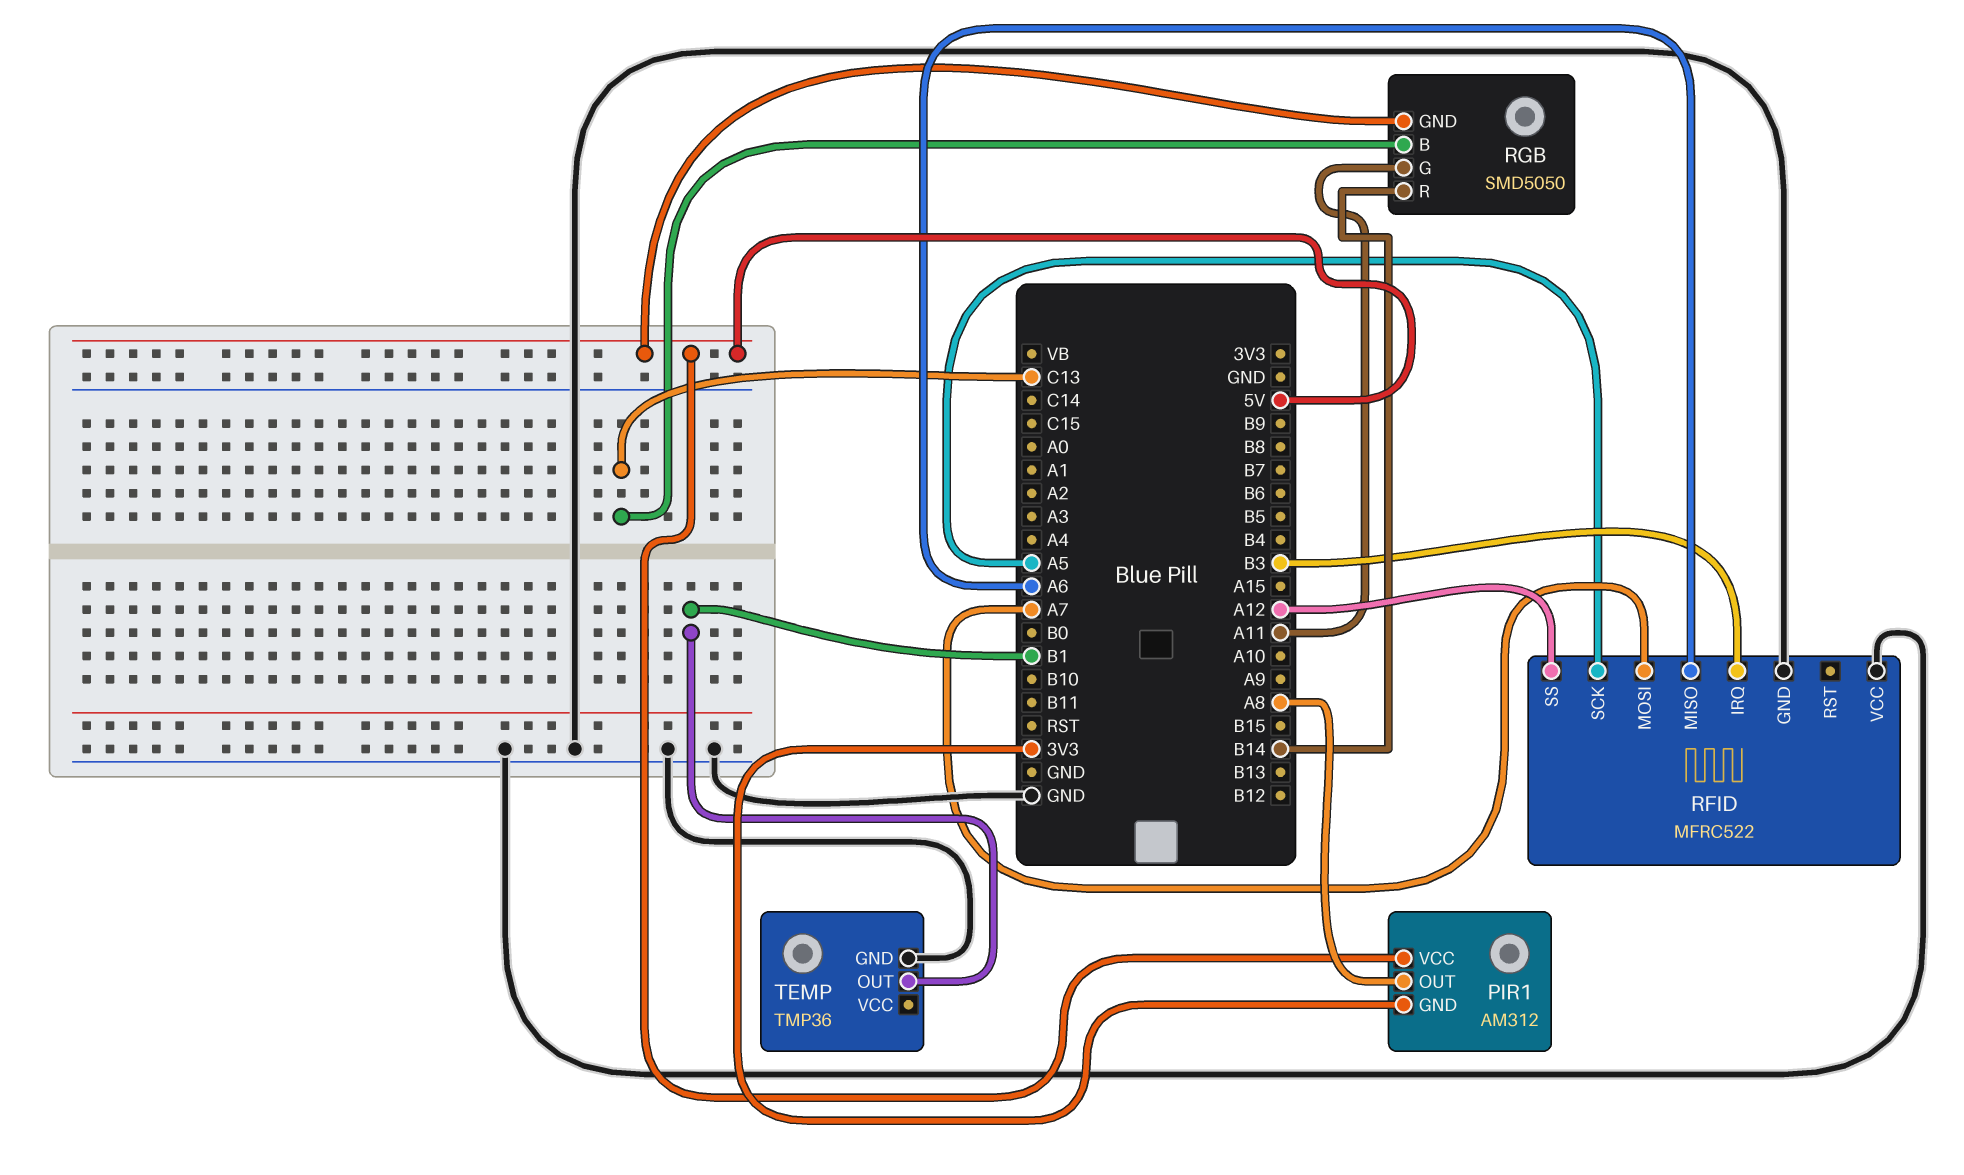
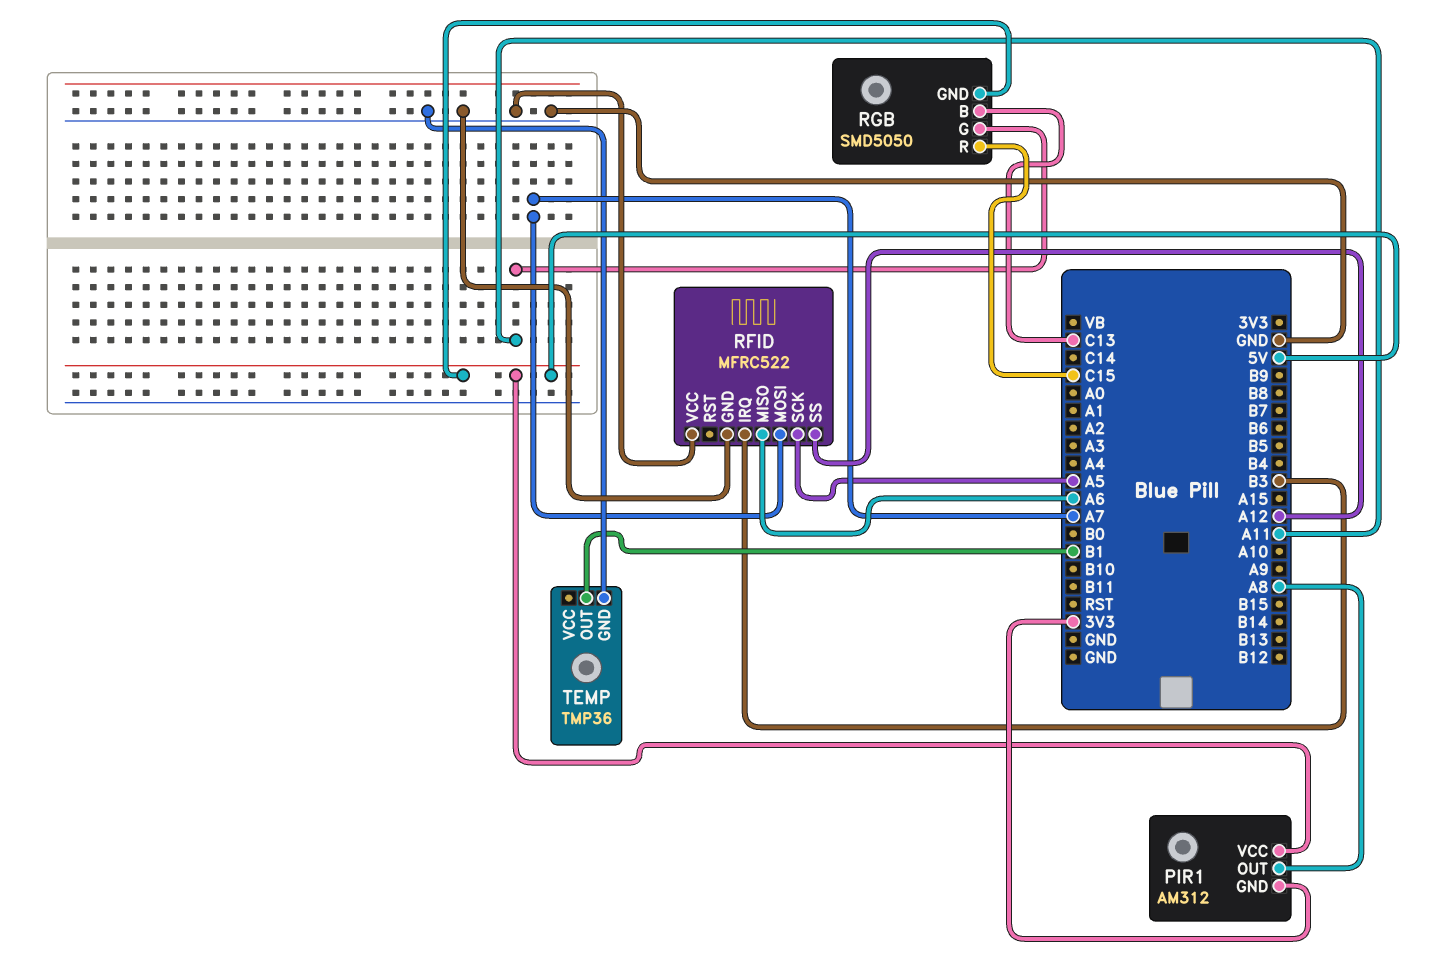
RGB pin R: B14 -> C15

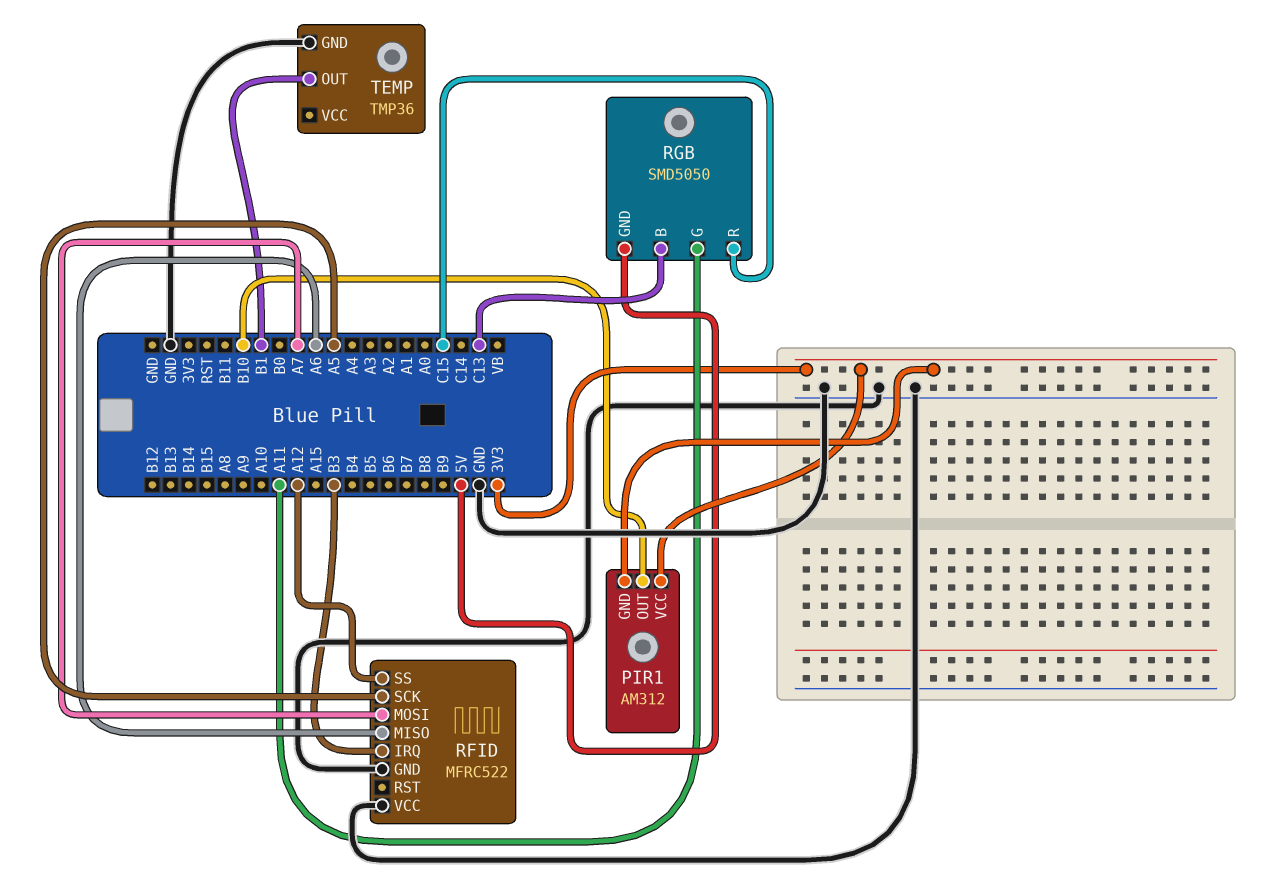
PIR1 pin OUT: A8 -> B10
PIR1 pin VCC: 5V -> 3V3

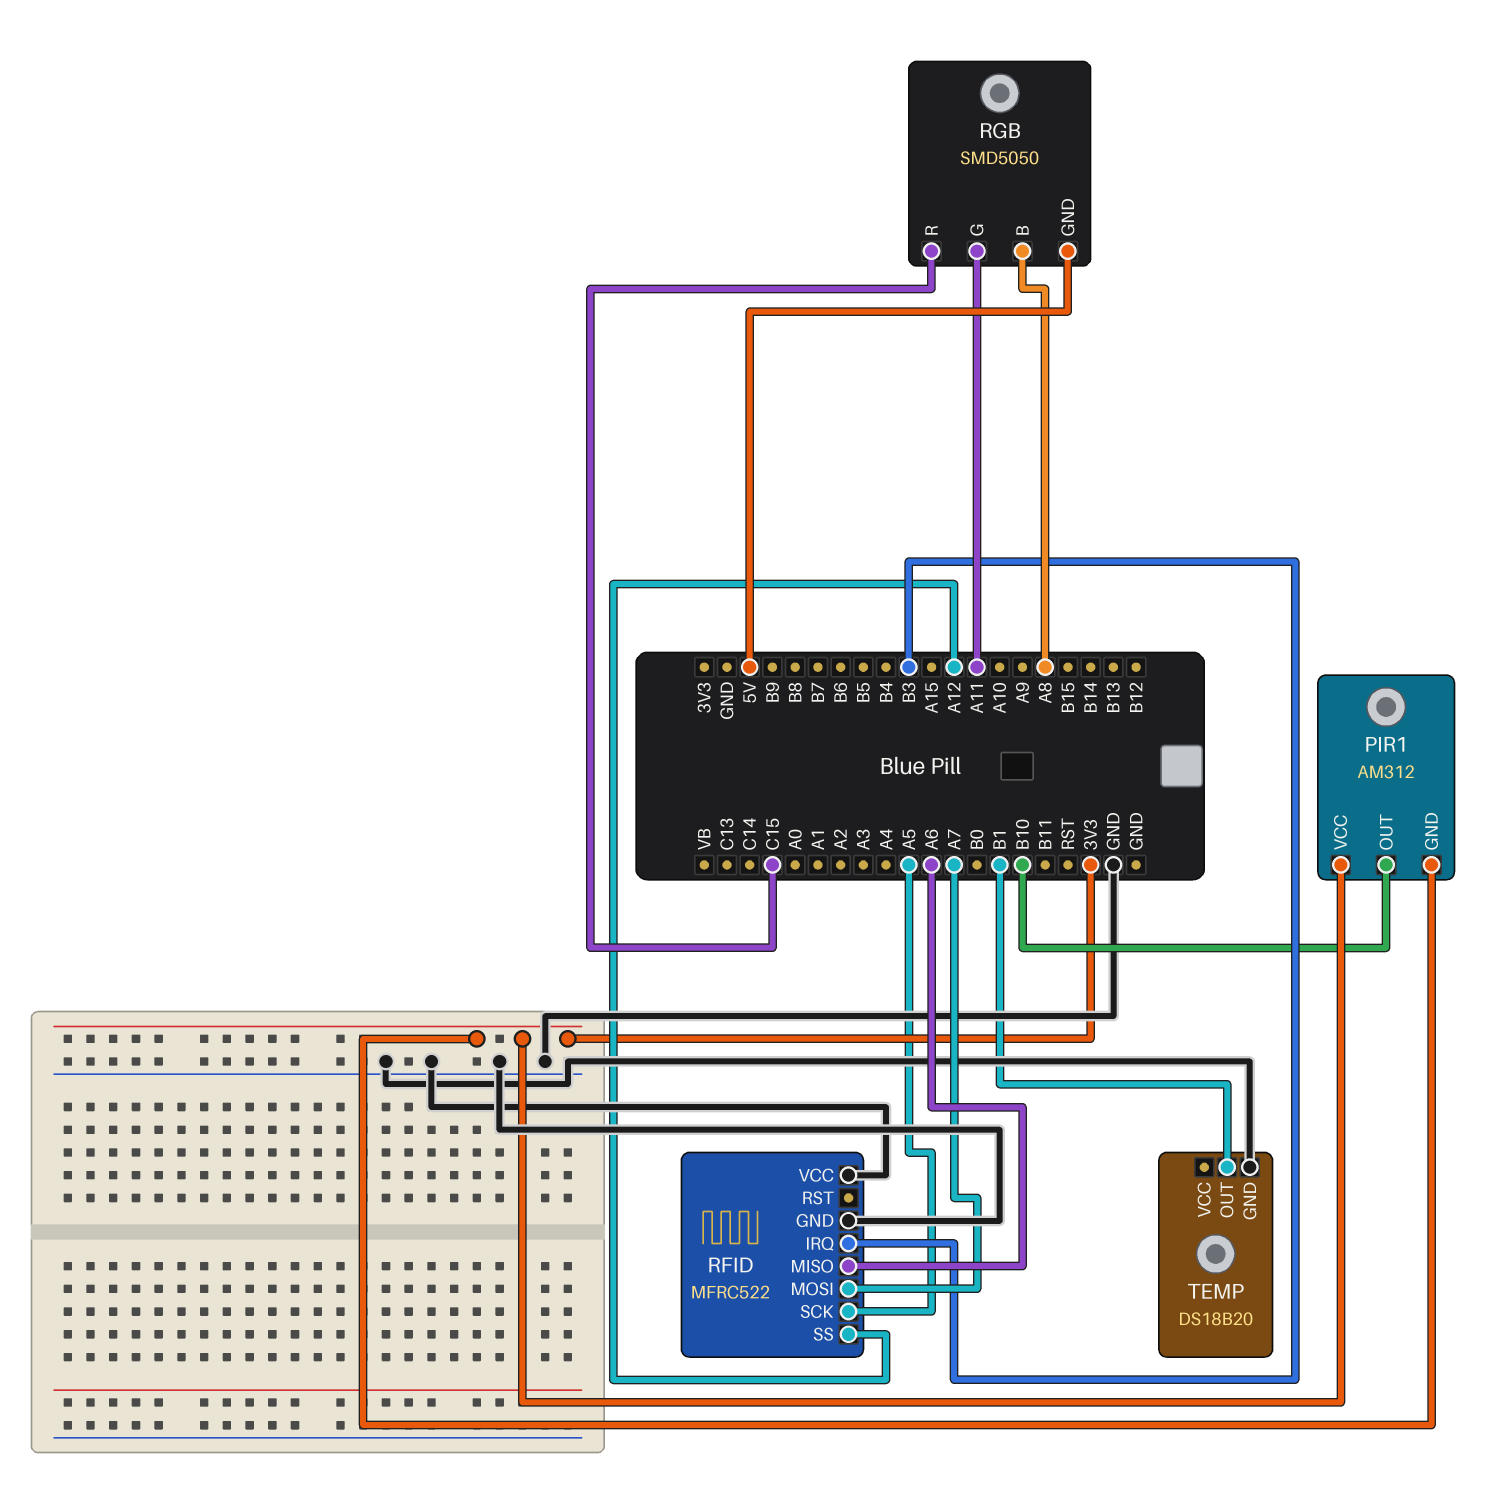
RGB pin B: C13 -> A8
TEMP: TMP36 -> DS18B20

